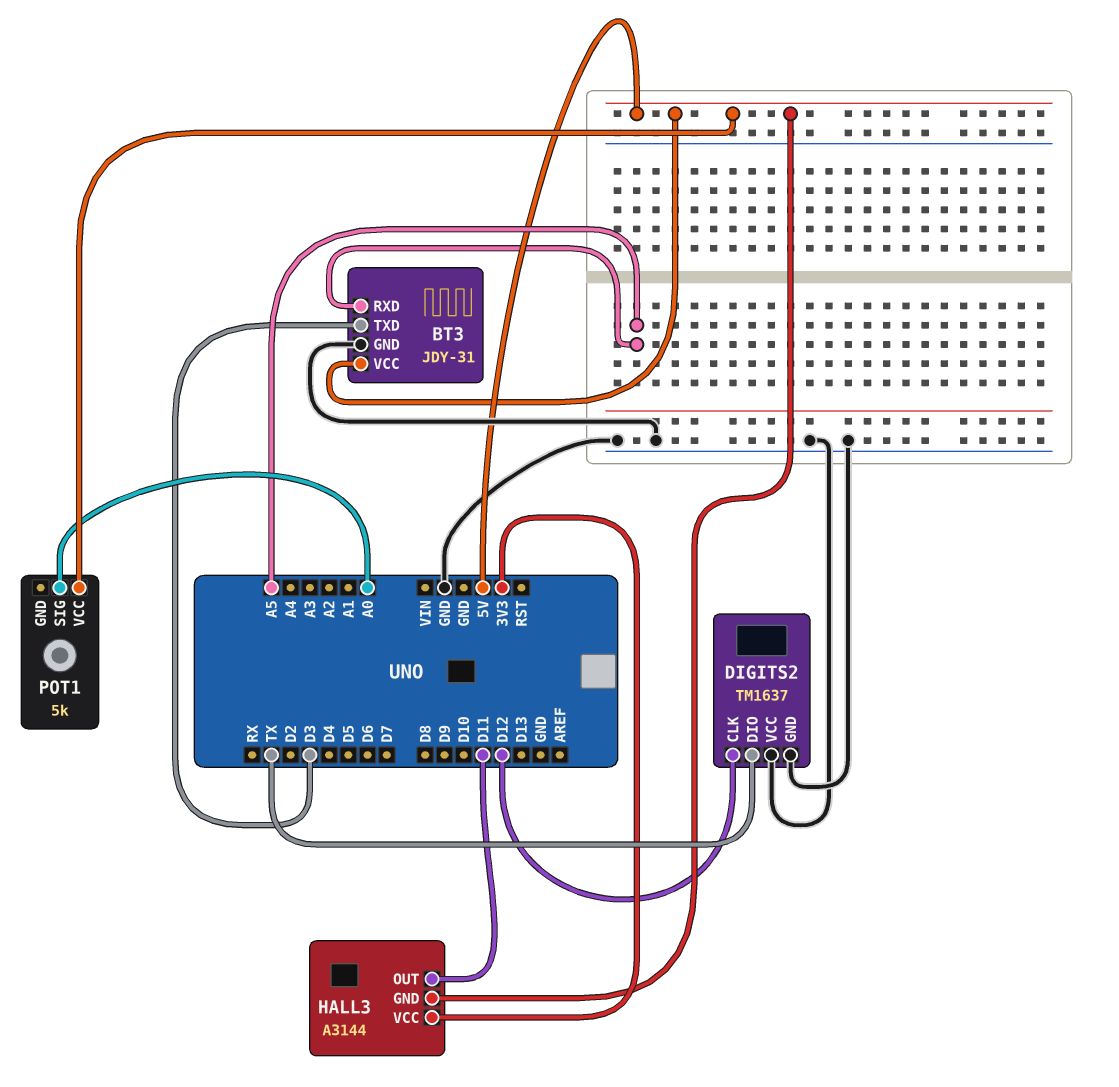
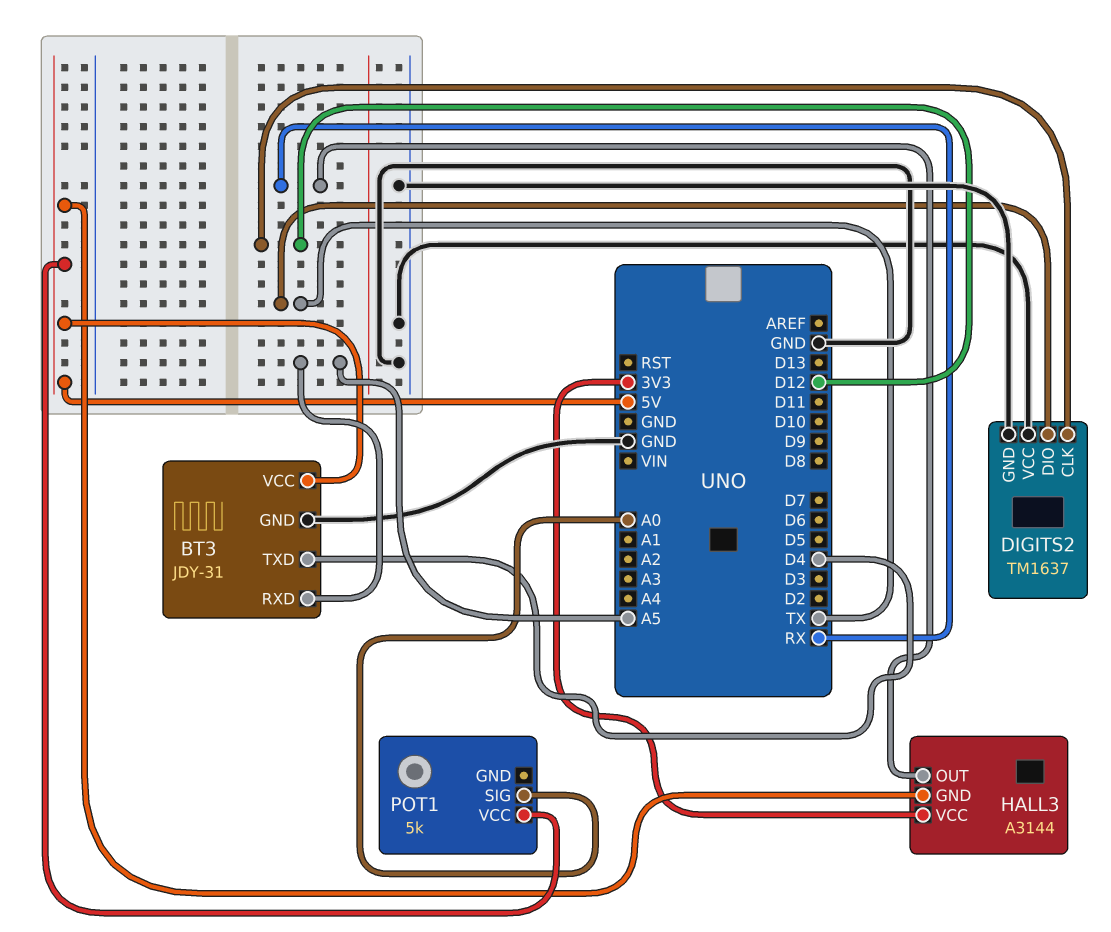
BT3 pin TXD: D3 -> D4
HALL3 pin OUT: D11 -> RX

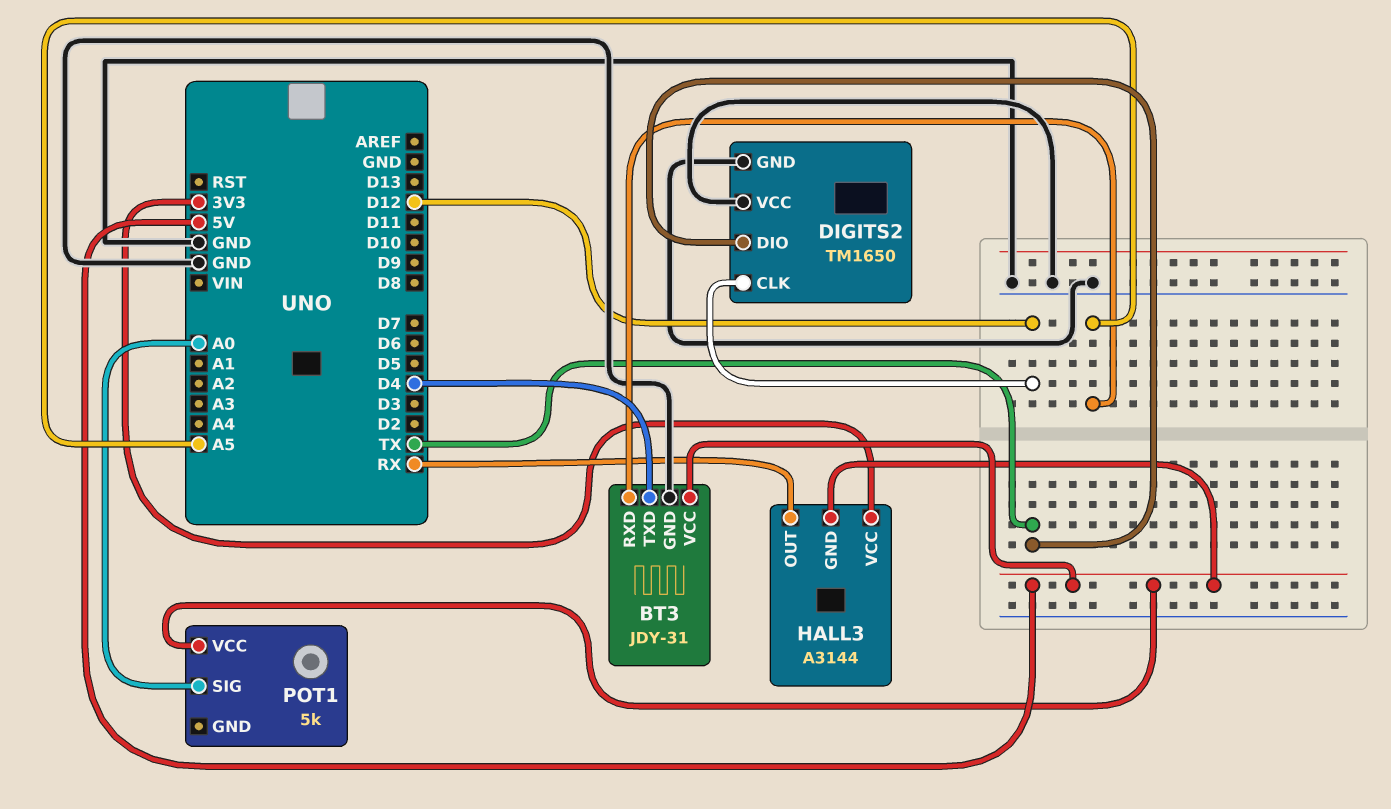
DIGITS2: TM1637 -> TM1650

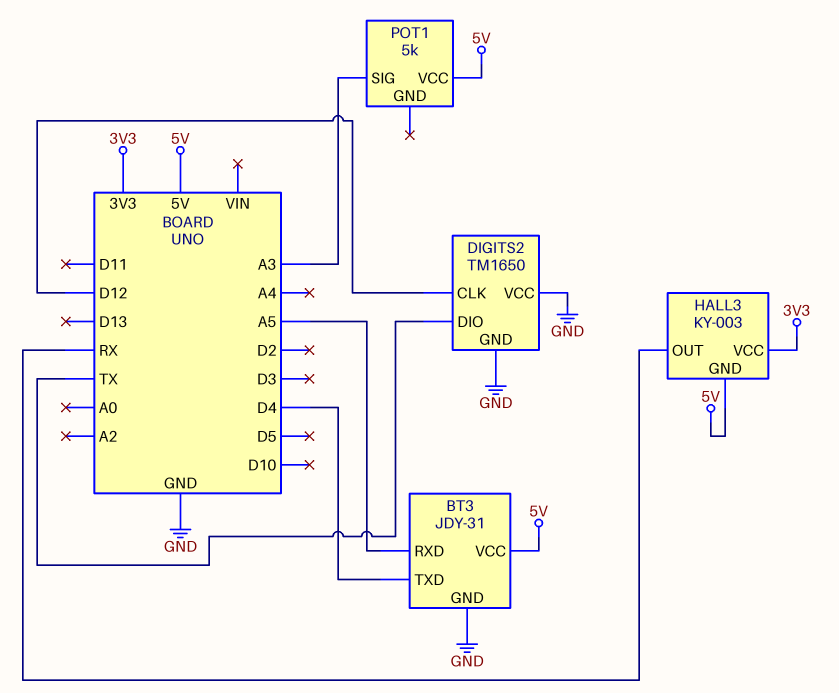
HALL3: A3144 -> KY-003
POT1 pin SIG: A0 -> A3

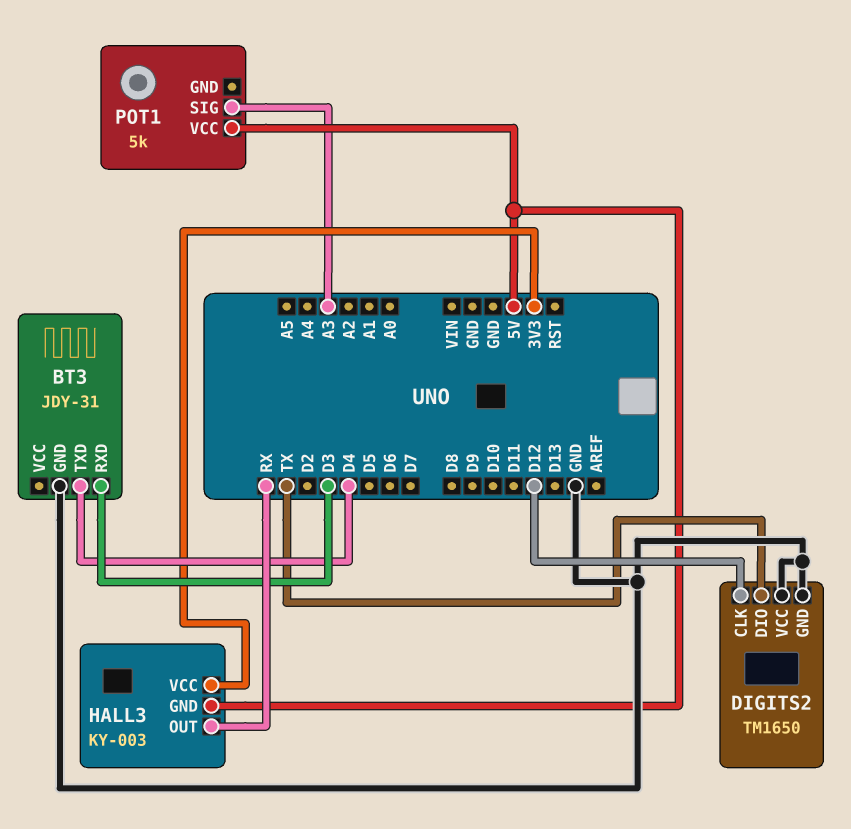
BT3 pin RXD: A5 -> D3
BT3 pin VCC: 5V -> none

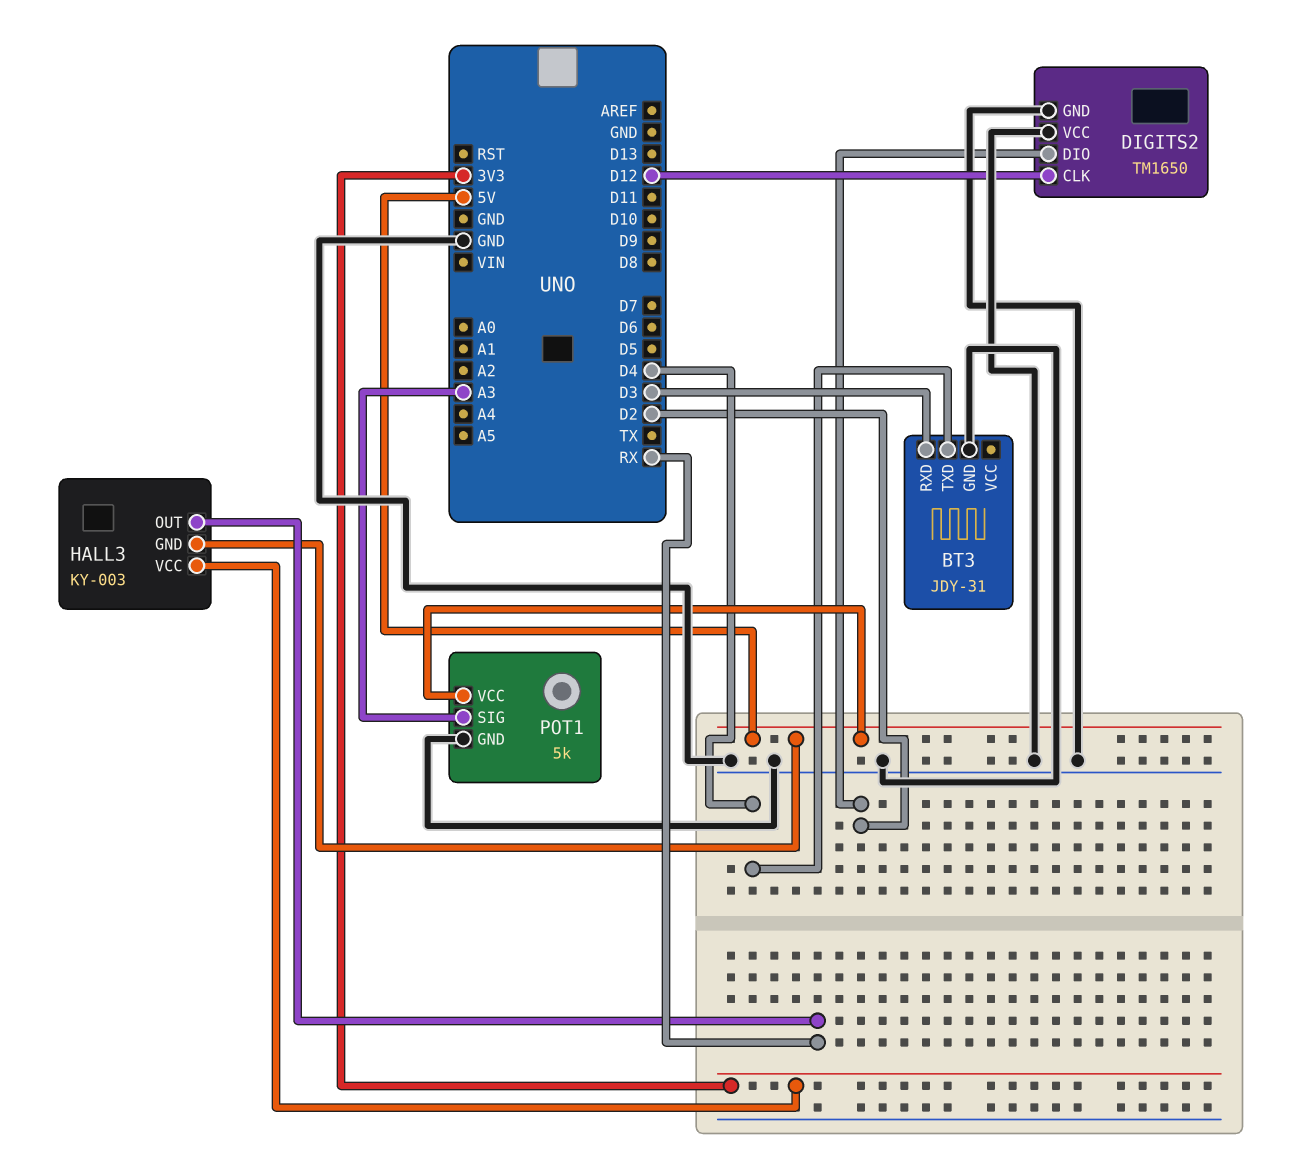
DIGITS2 pin DIO: TX -> D2
POT1 pin GND: none -> GND

